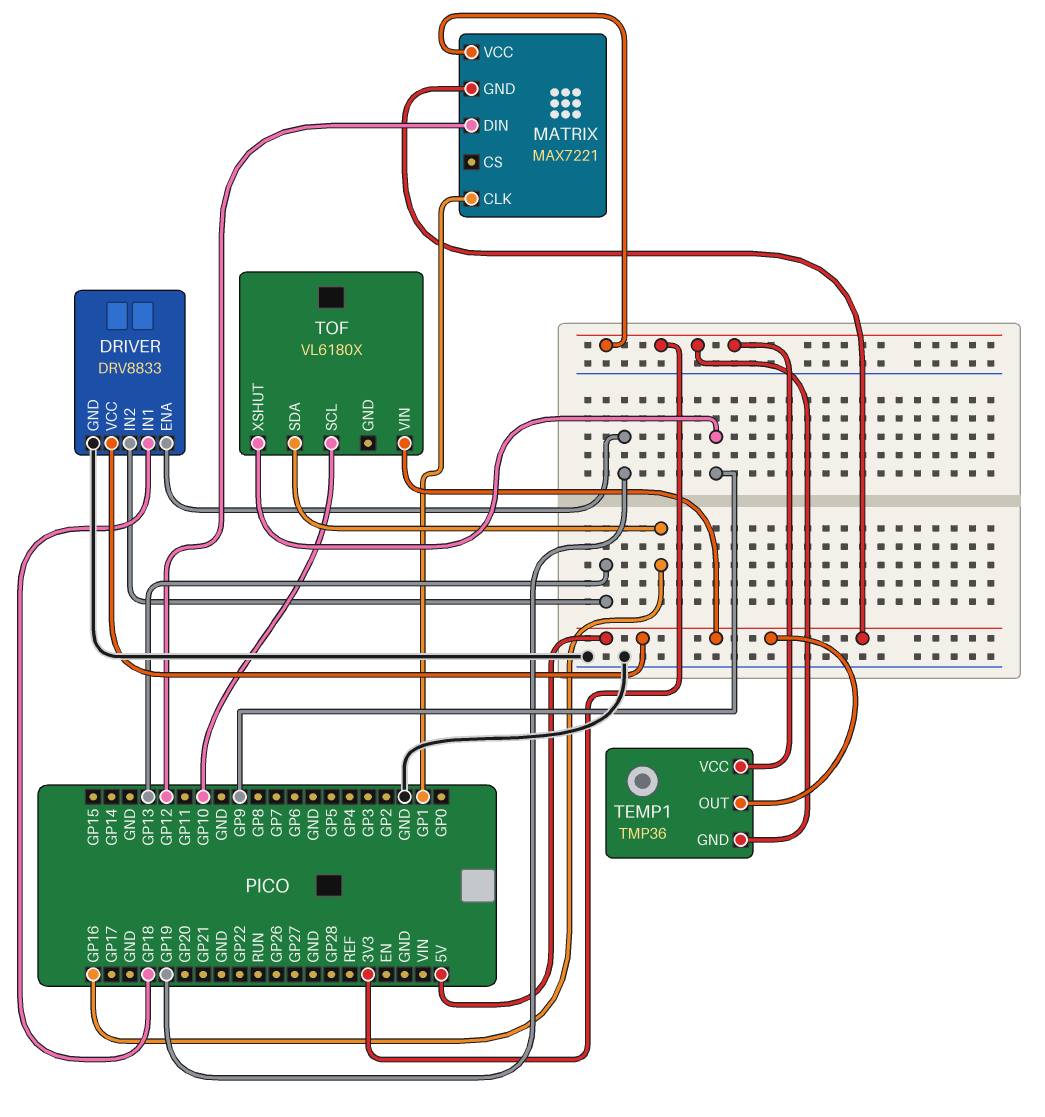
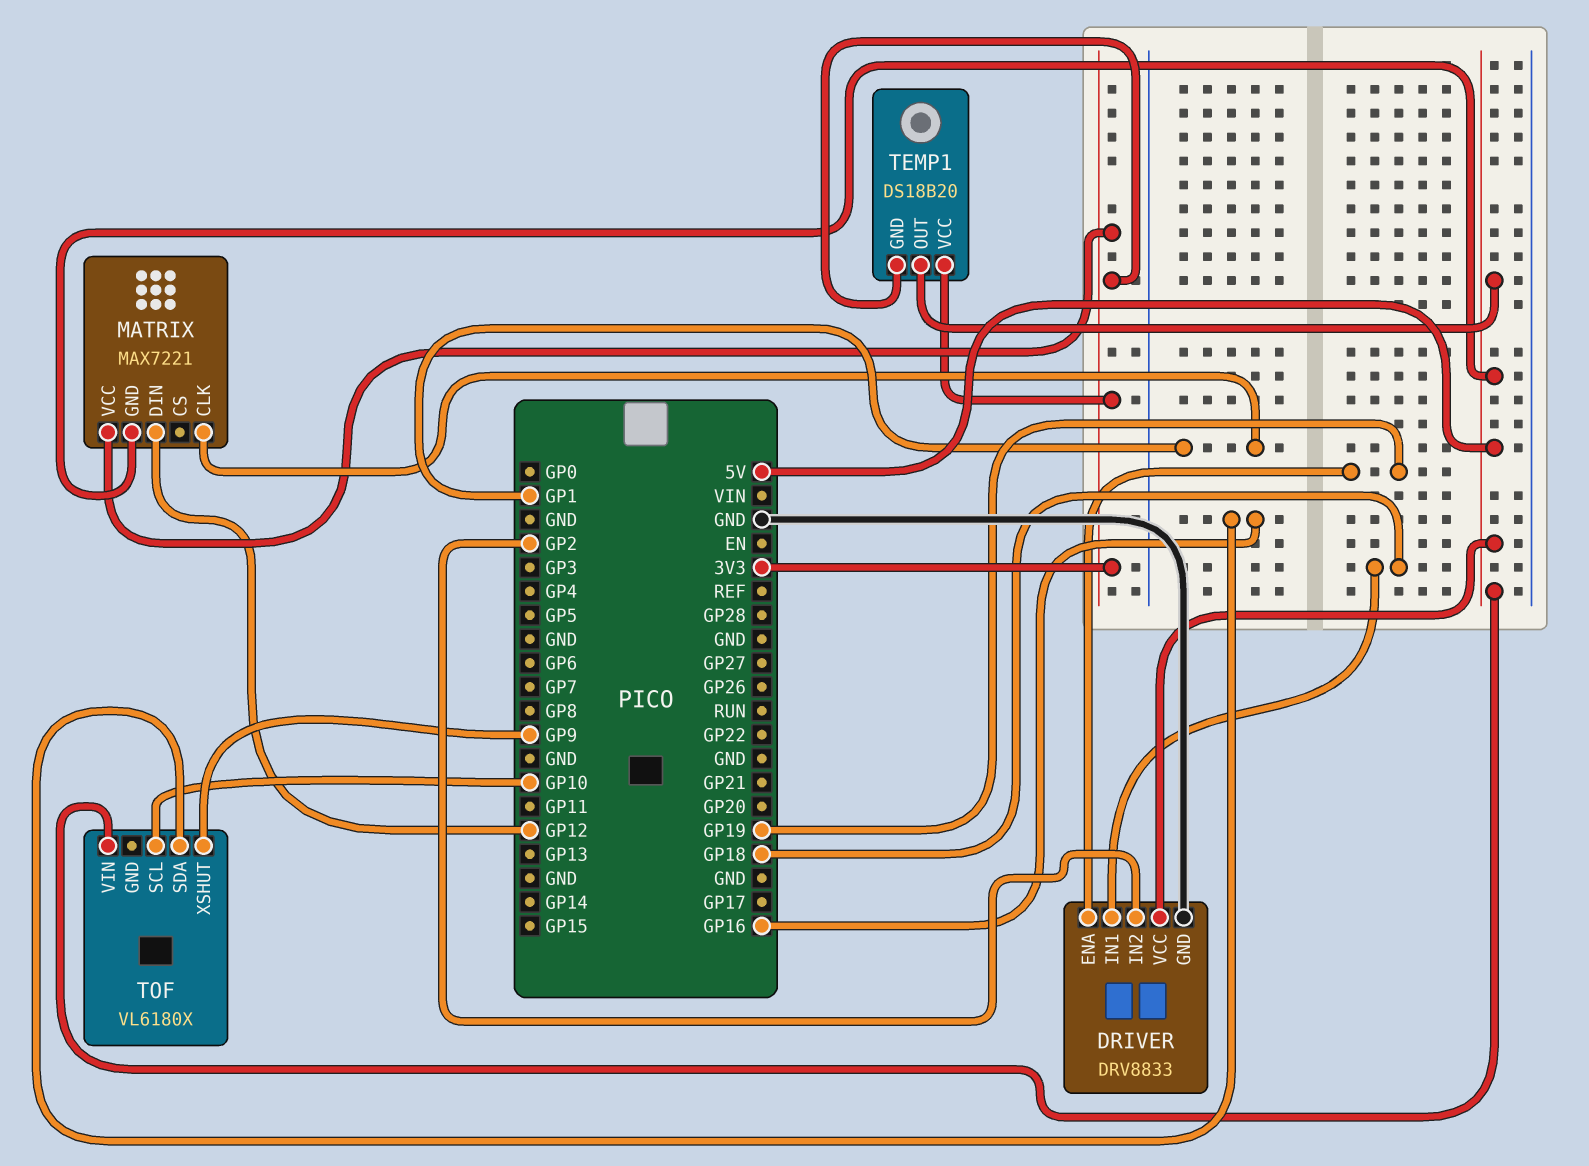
DRIVER pin IN2: GP13 -> GP2
TEMP1: TMP36 -> DS18B20

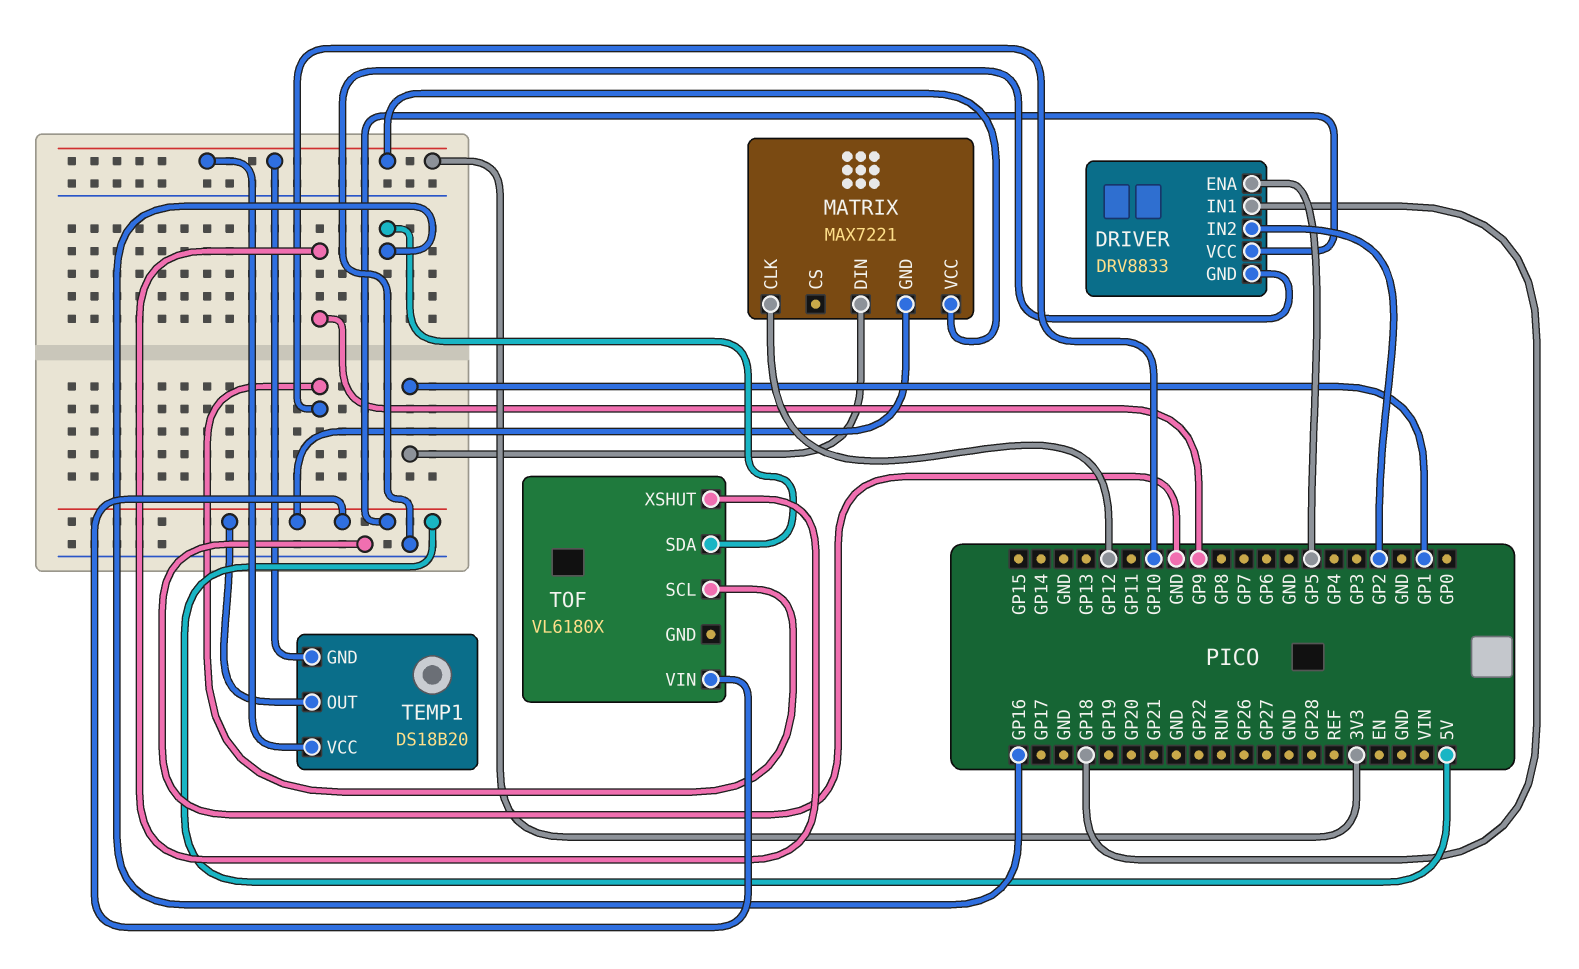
DRIVER pin ENA: GP19 -> GP5
MATRIX pin CLK: GP1 -> GP12
MATRIX pin DIN: GP12 -> GP1

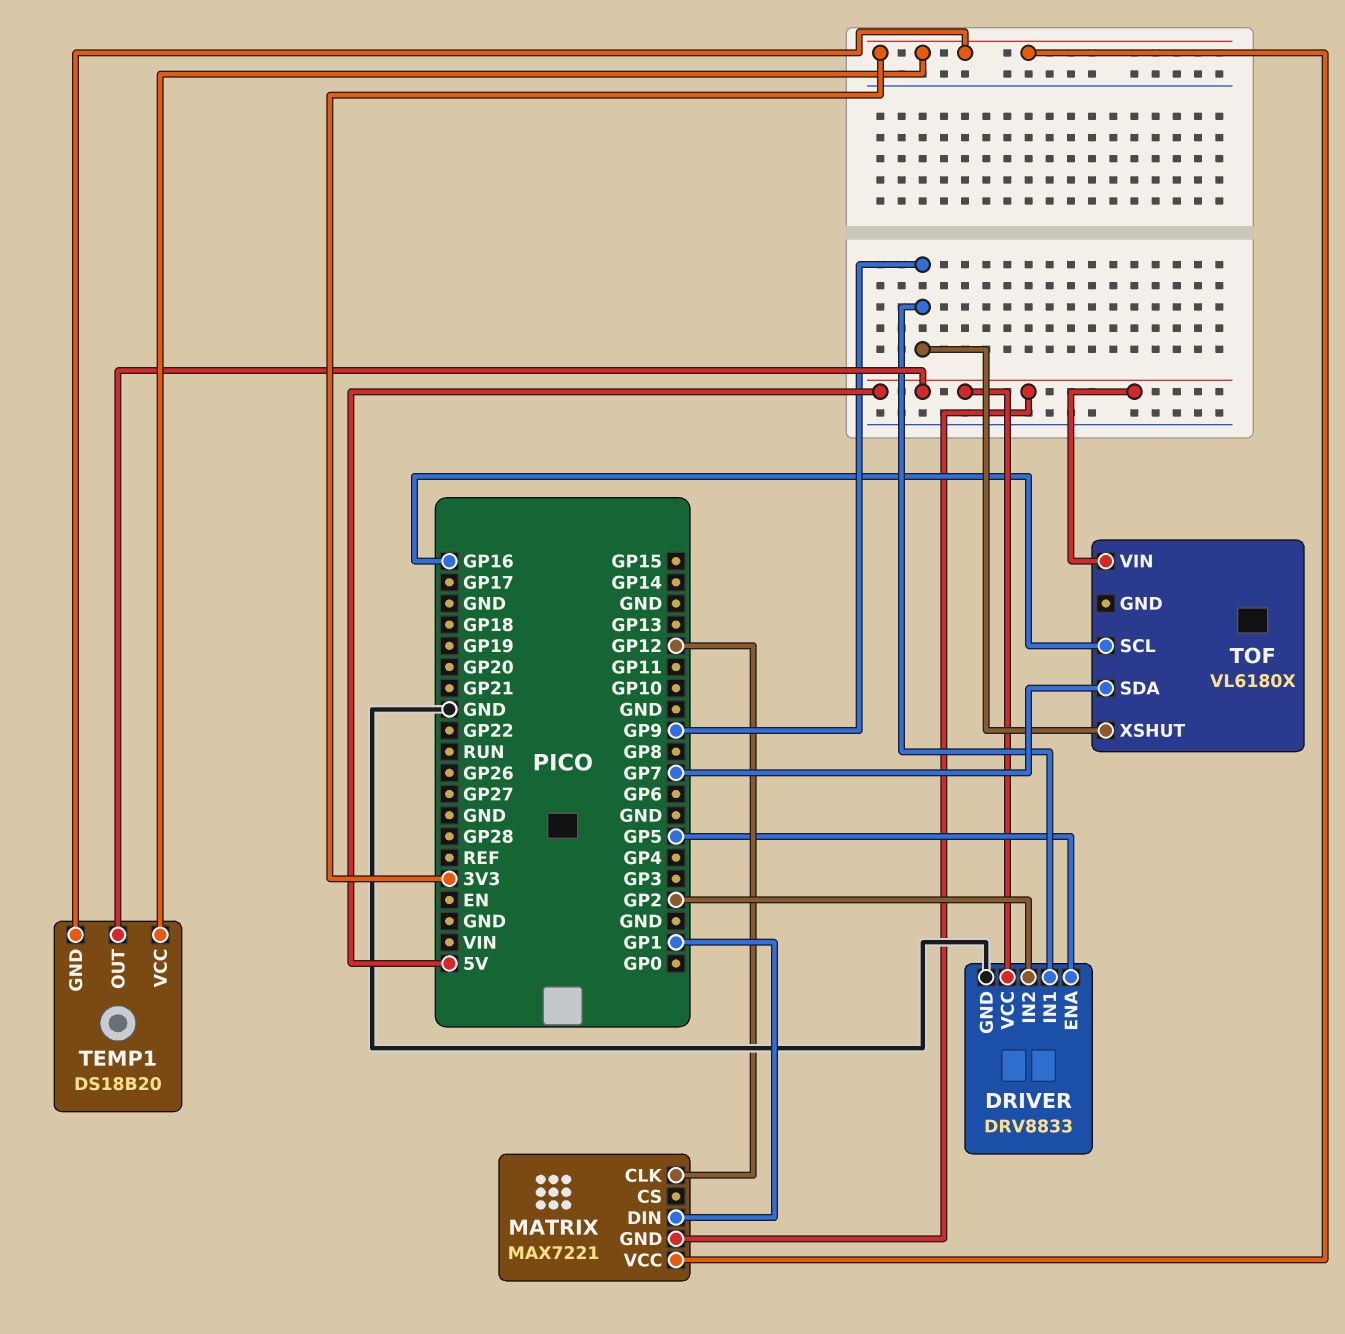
DRIVER pin IN1: GP18 -> GP9
TOF pin SCL: GP10 -> GP16
TOF pin SDA: GP16 -> GP7

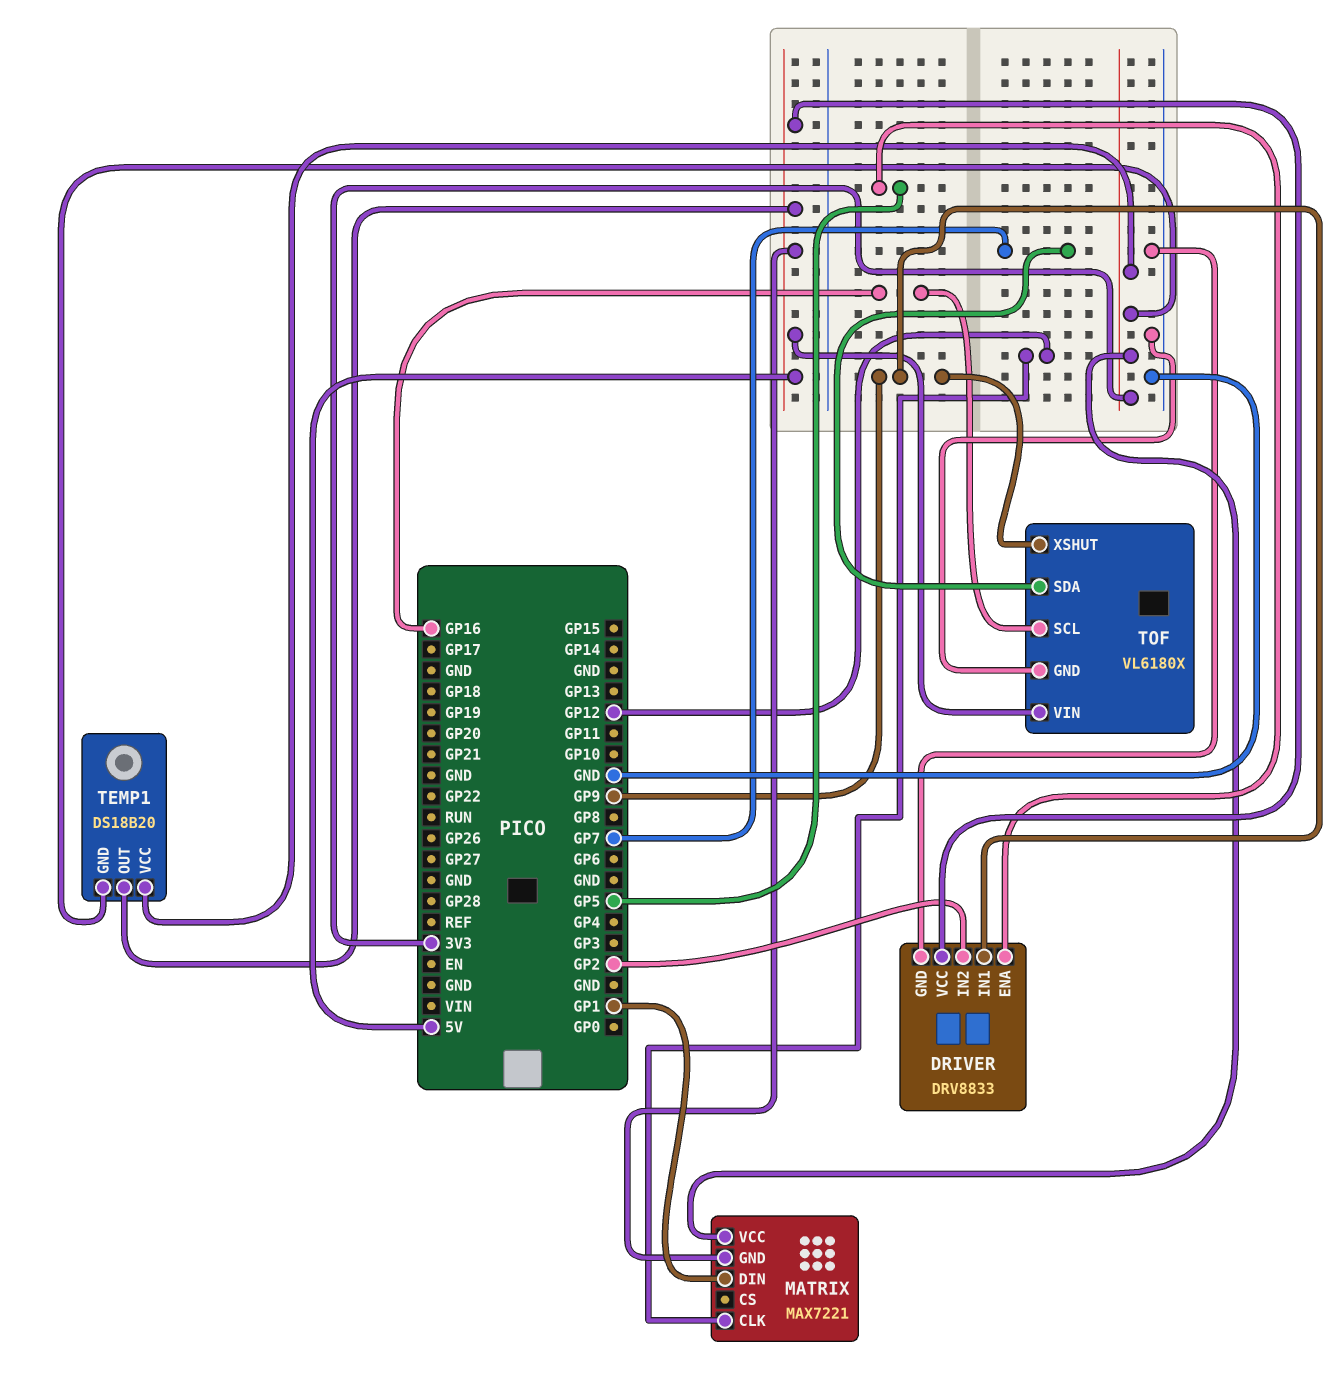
TOF pin GND: none -> GND

